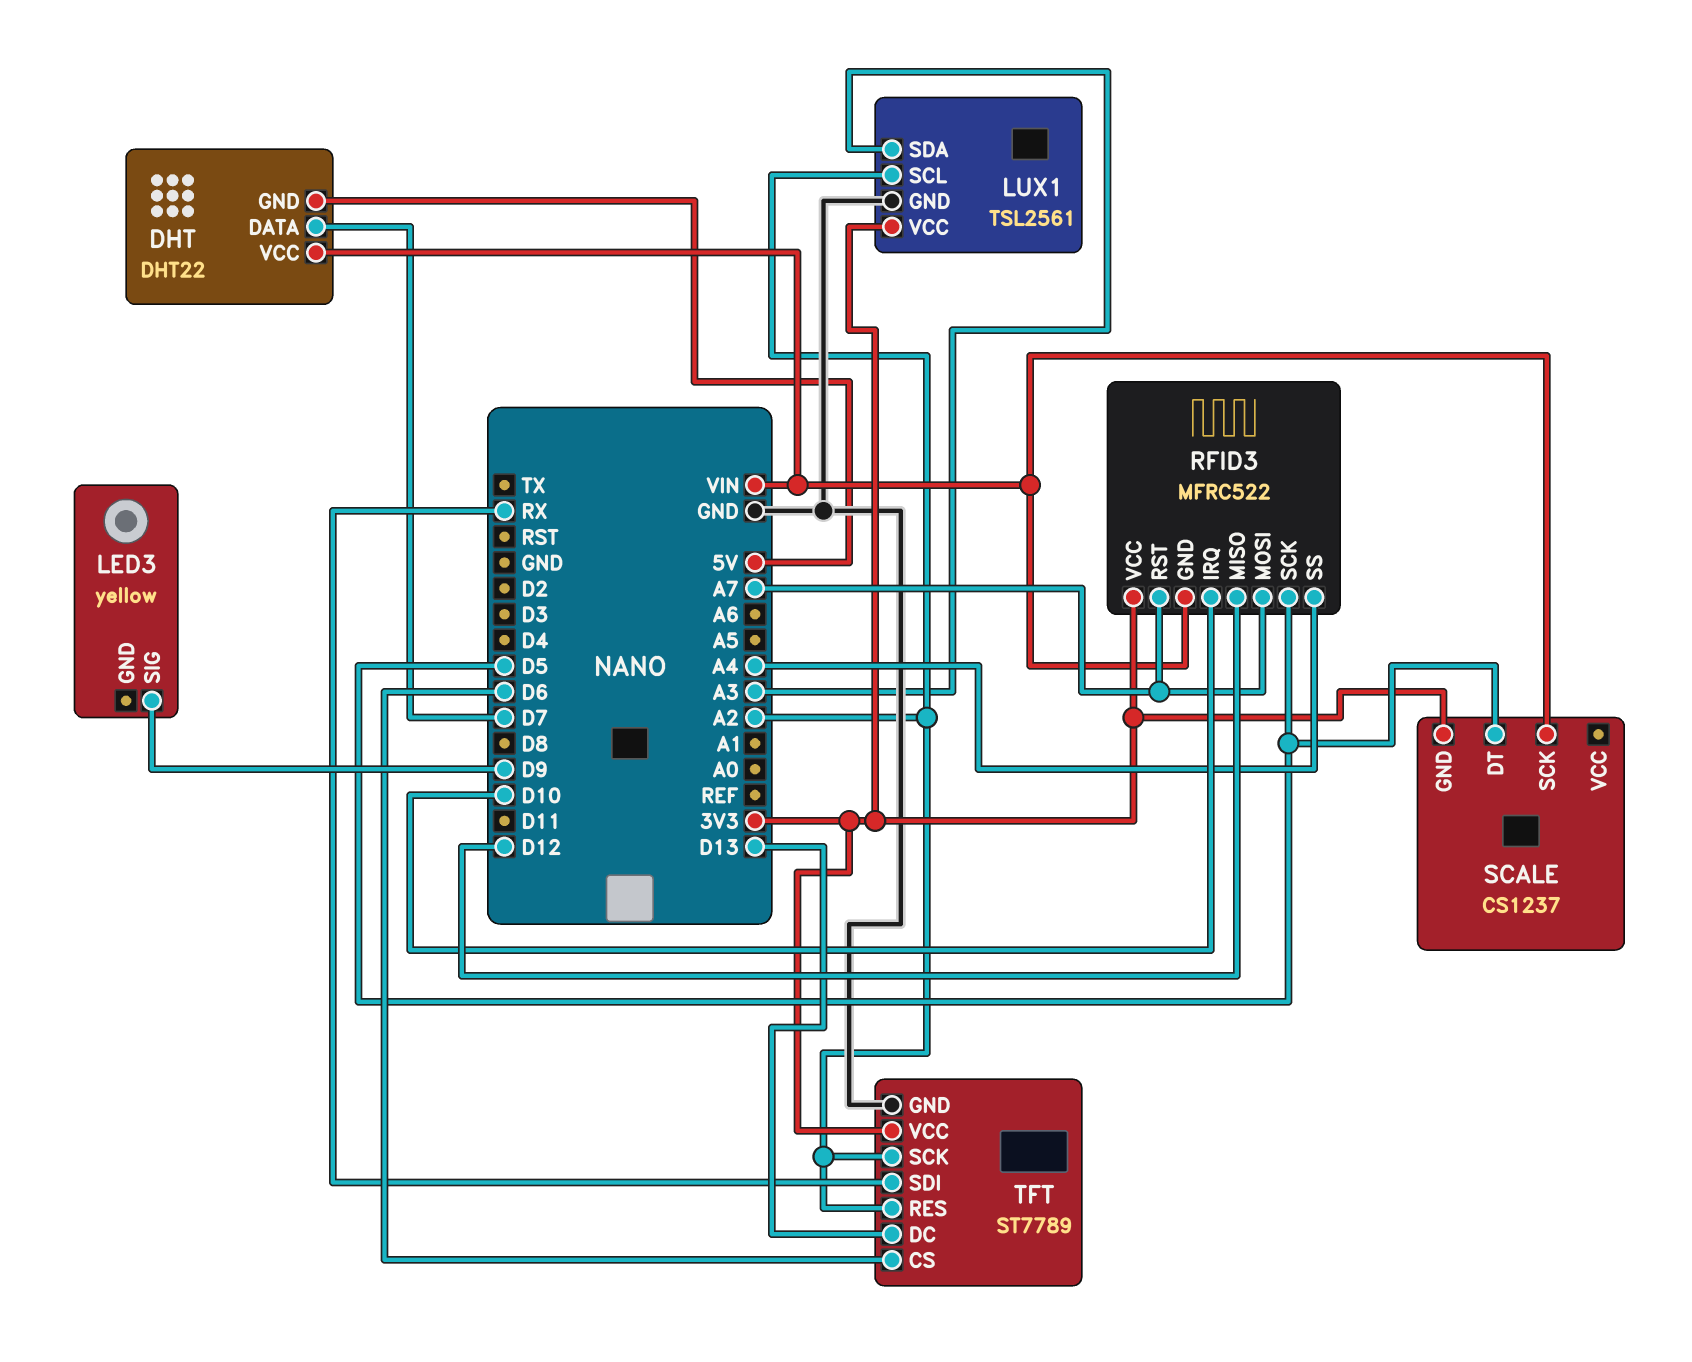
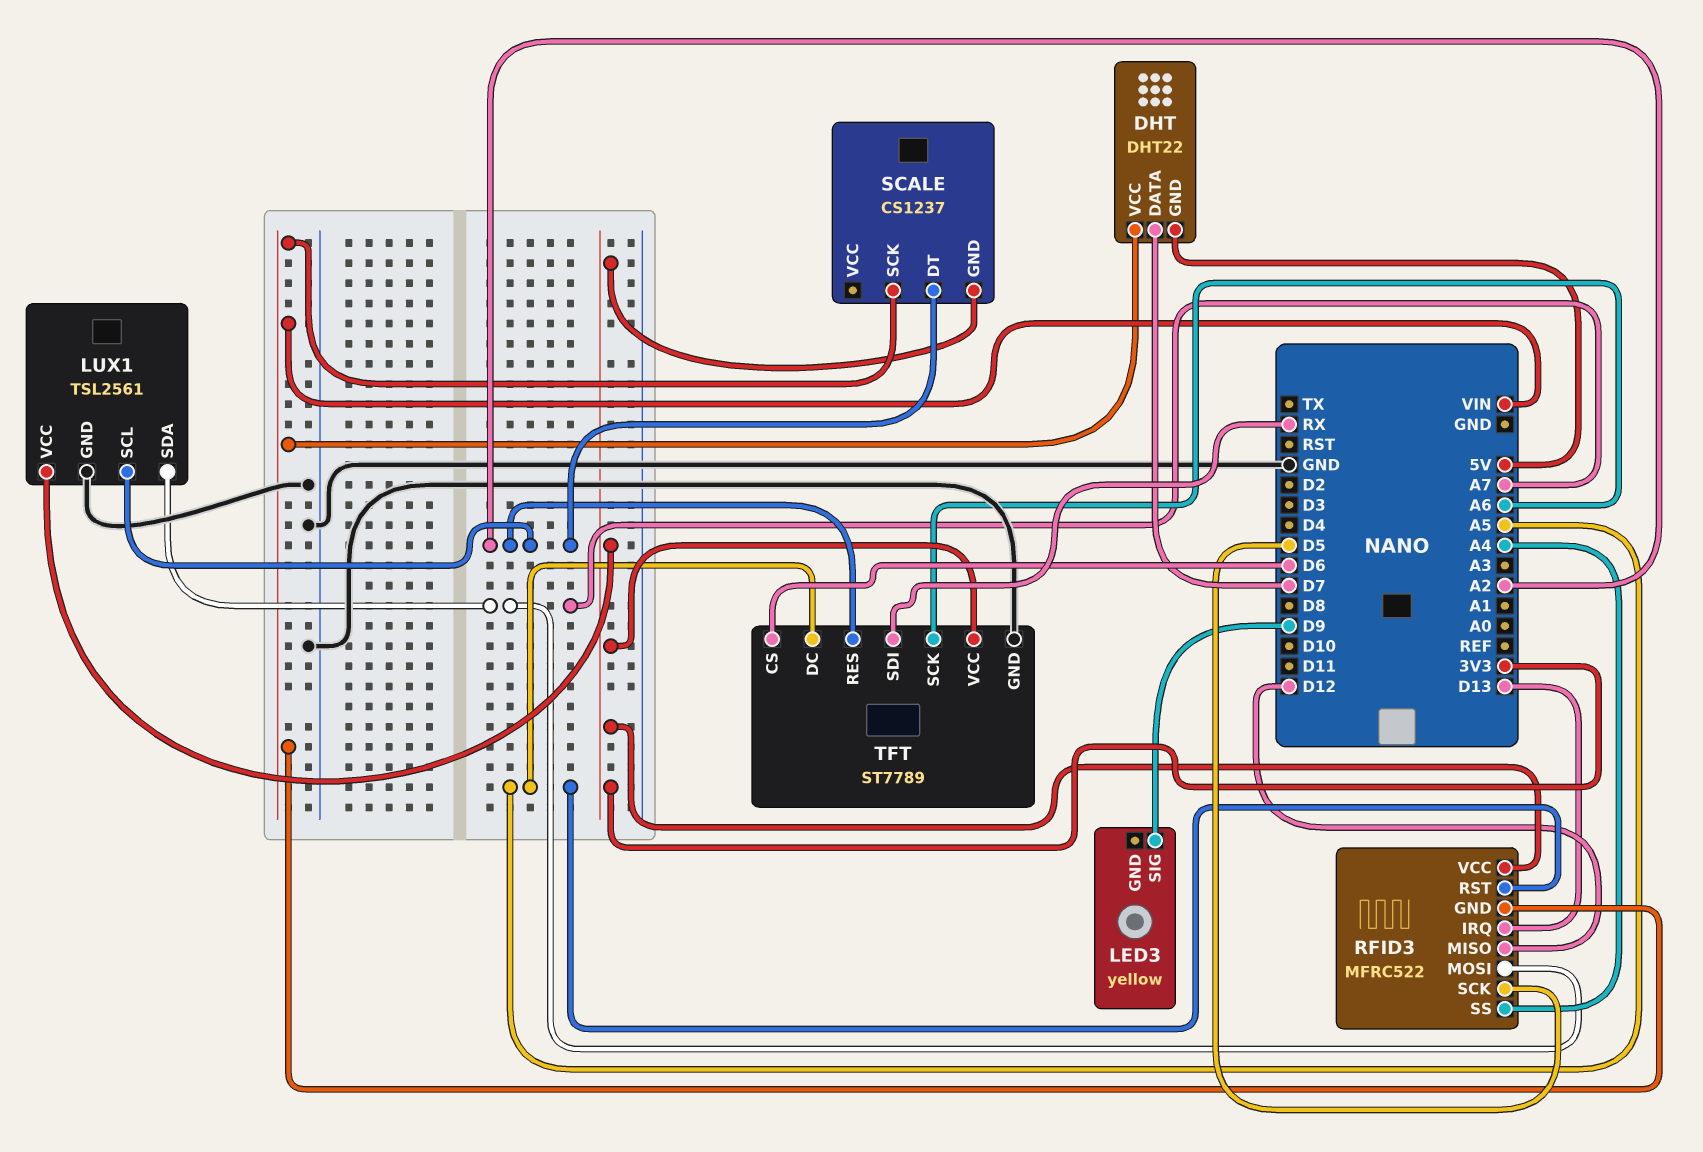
LUX1 pin SDA: A3 -> A7
RFID3 pin IRQ: D10 -> D13
RFID3 pin RST: A7 -> A5
SCALE pin DT: D5 -> A2
TFT pin DC: D13 -> A5
TFT pin SCK: A2 -> A6

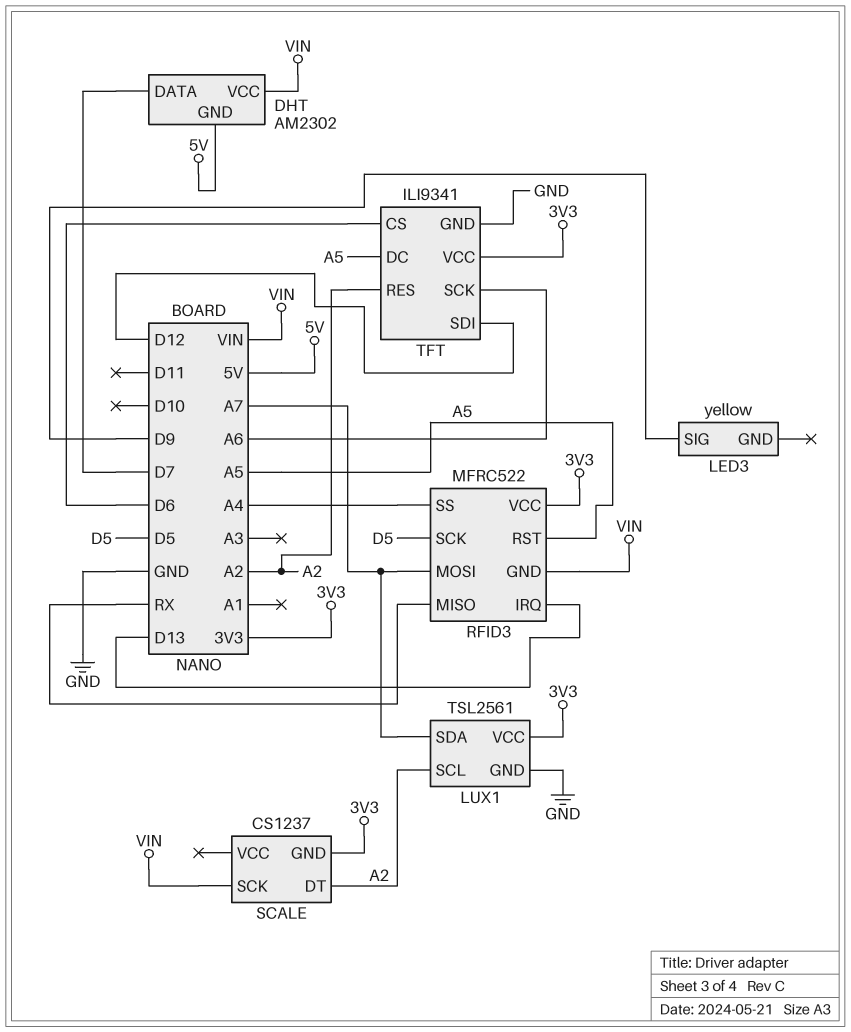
DHT: DHT22 -> AM2302
RFID3 pin MISO: D12 -> RX
TFT: ST7789 -> ILI9341
TFT pin SDI: RX -> D12

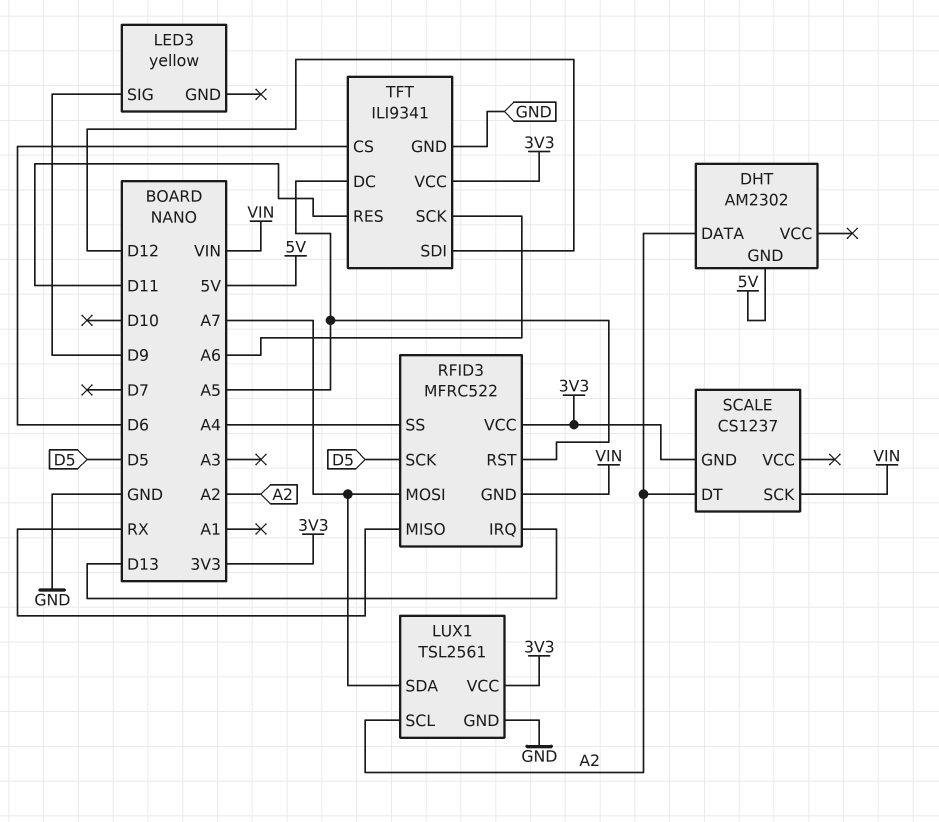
DHT pin DATA: D7 -> A2
DHT pin VCC: VIN -> none
TFT pin RES: A2 -> D11

